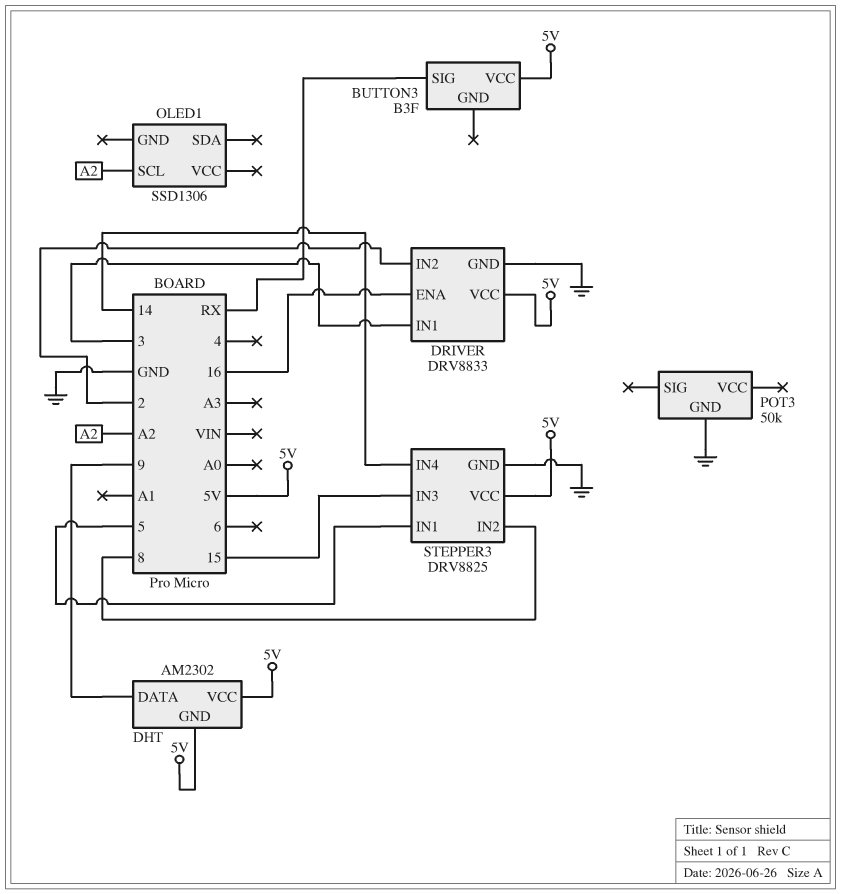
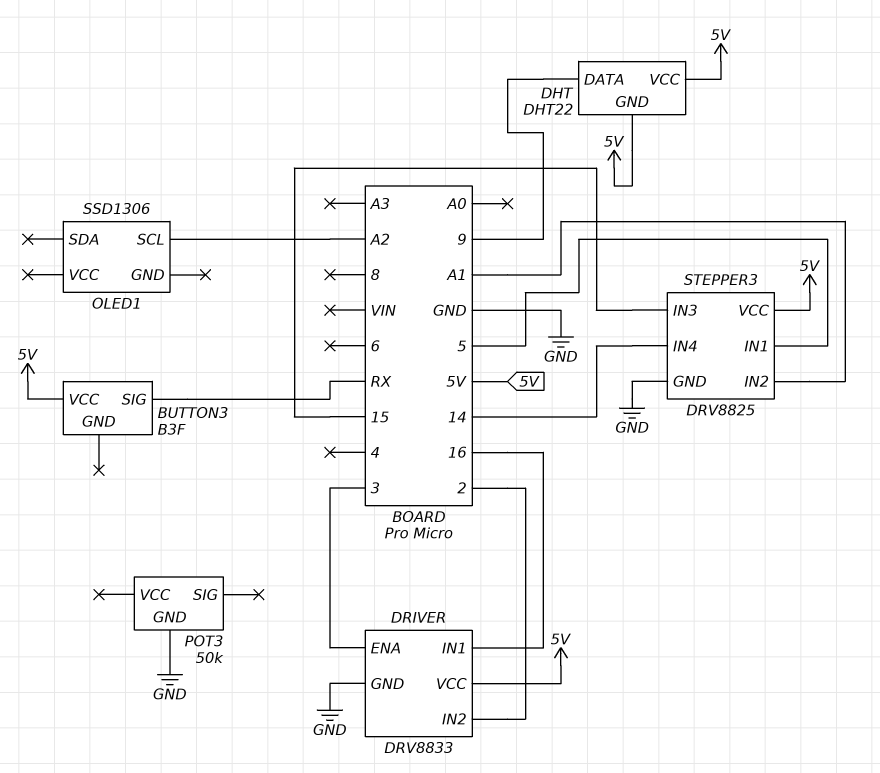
DHT: AM2302 -> DHT22
DRIVER pin ENA: 16 -> 3
DRIVER pin IN1: 3 -> 16
STEPPER3 pin IN2: 8 -> A1

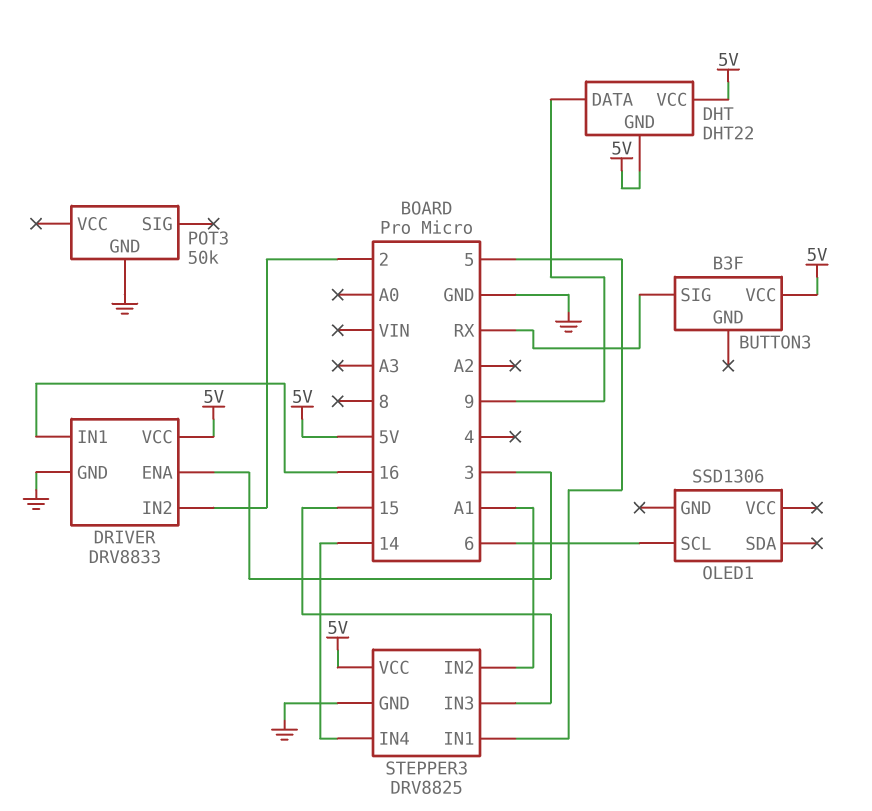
OLED1 pin SCL: A2 -> 6

